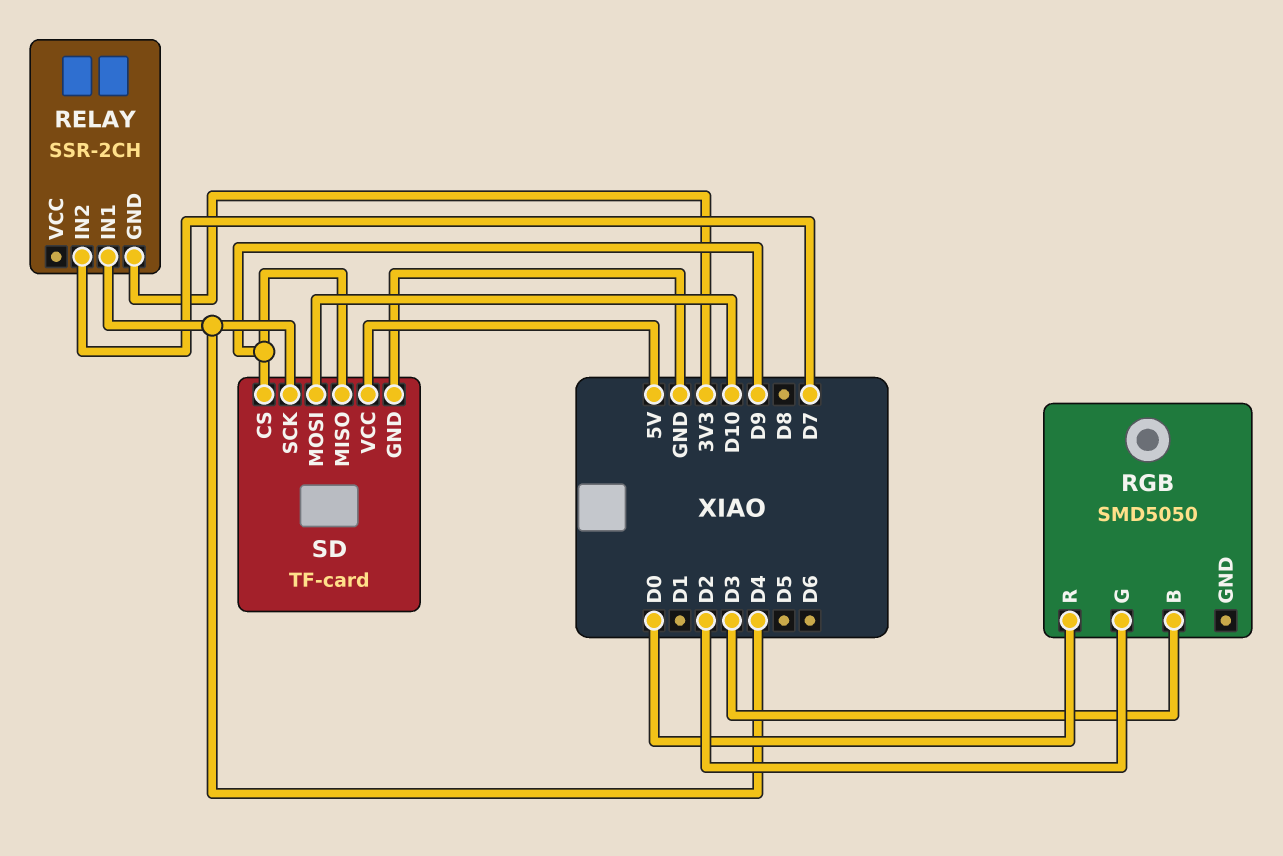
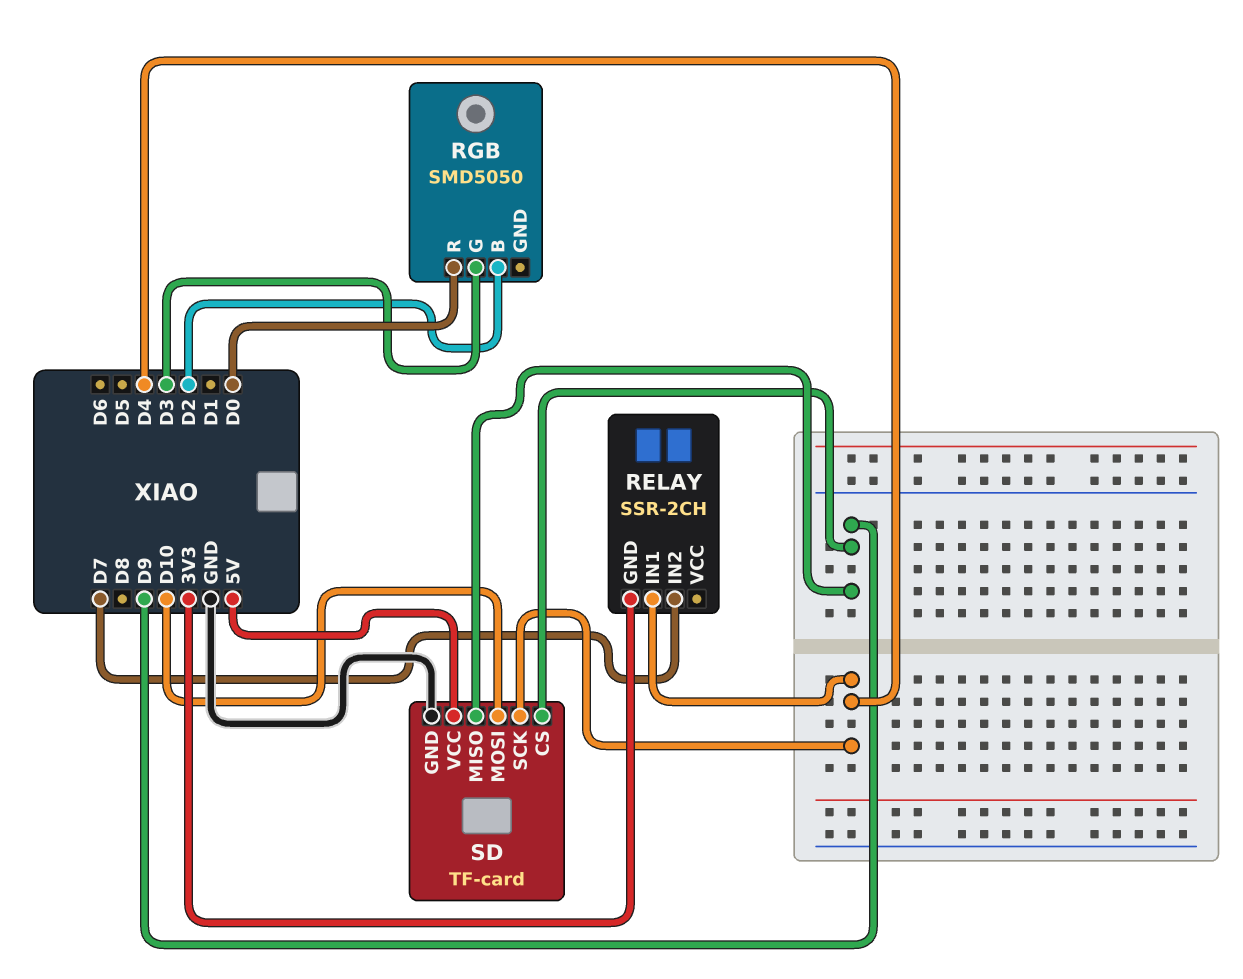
RGB pin B: D3 -> D2
RGB pin G: D2 -> D3

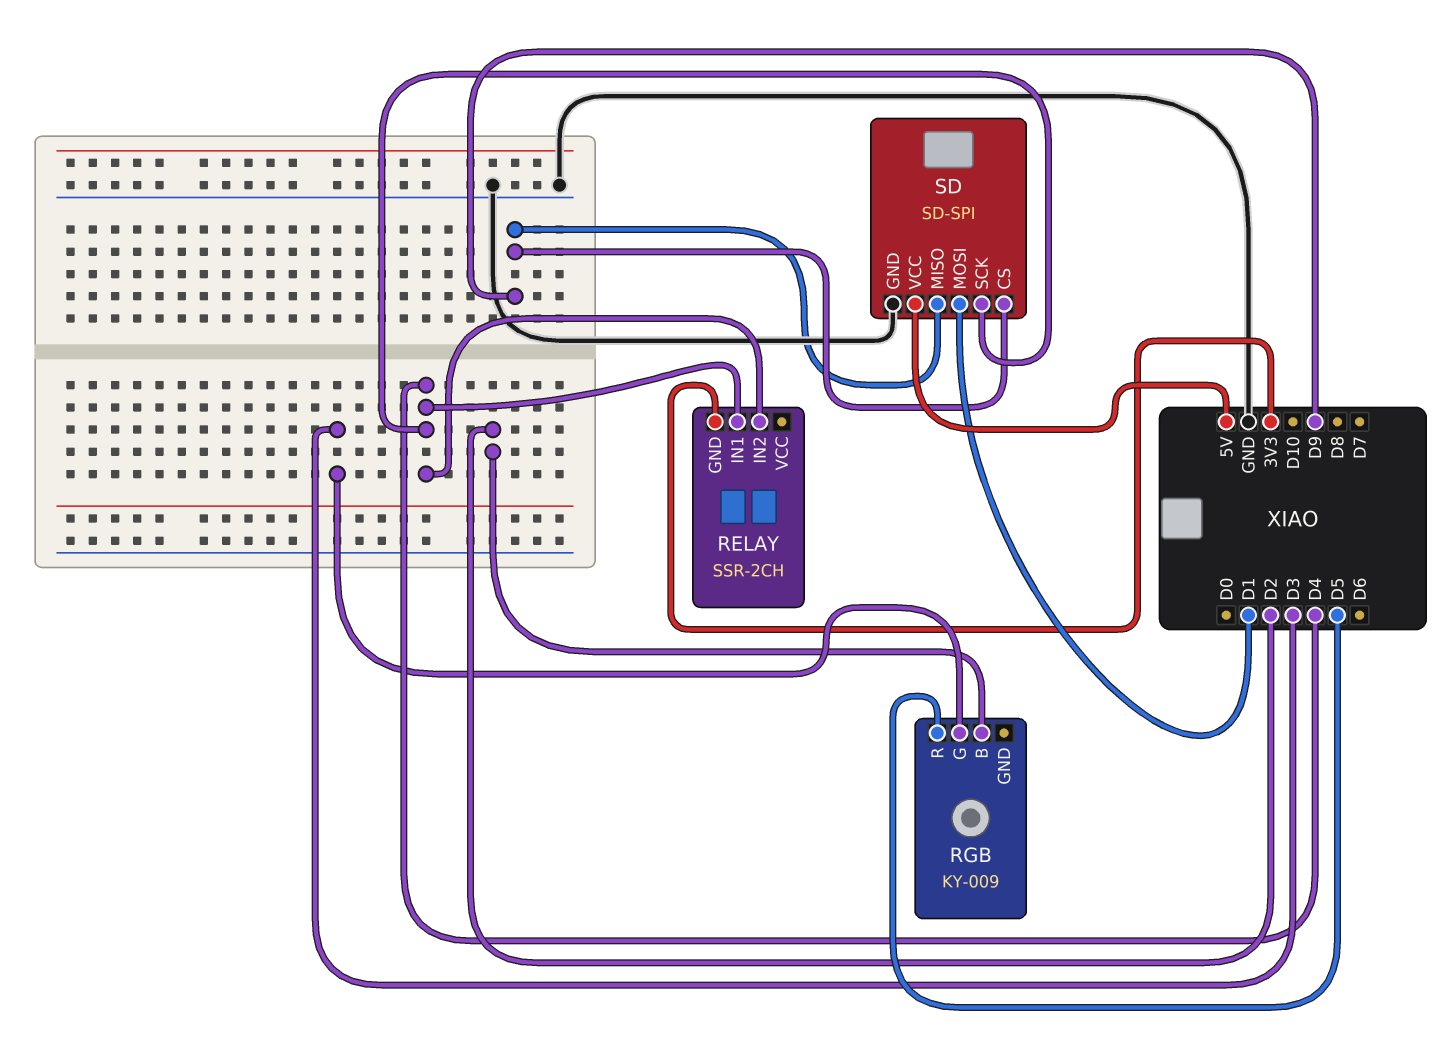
RELAY pin IN2: D7 -> D4
RGB: SMD5050 -> KY-009
RGB pin R: D0 -> D5
SD: TF-card -> SD-SPI
SD pin MOSI: D10 -> D1

